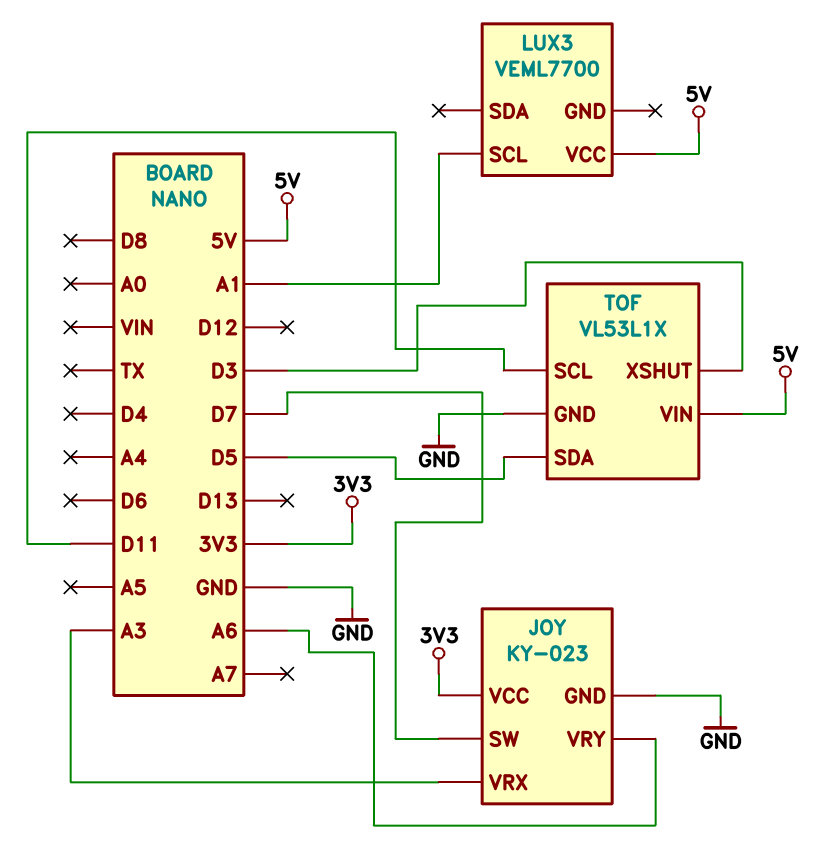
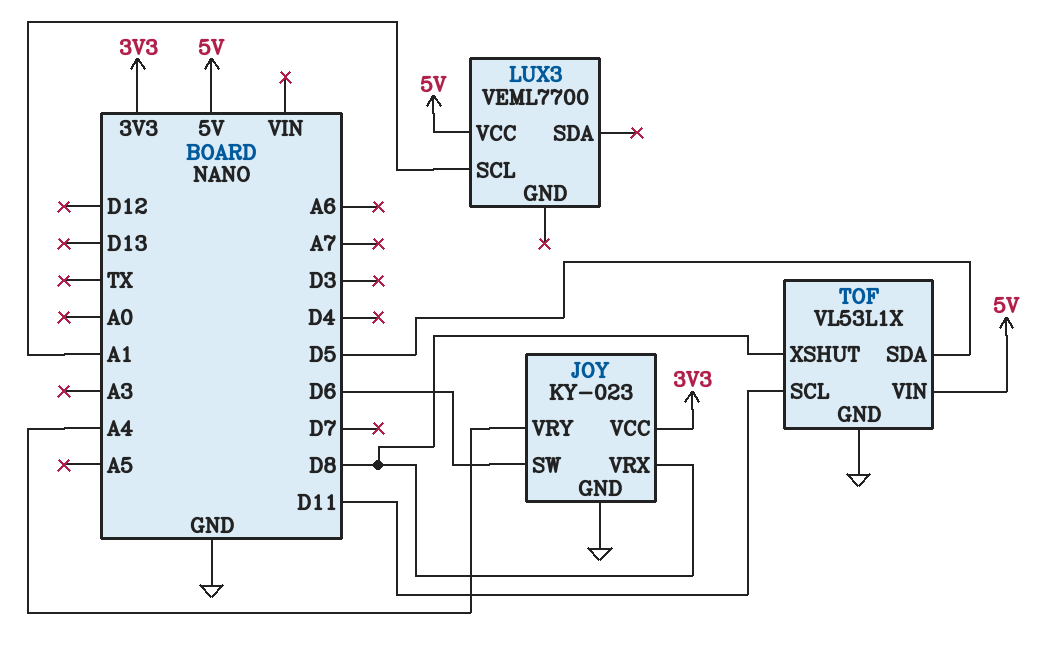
JOY pin SW: D7 -> D6
JOY pin VRX: A3 -> D8
JOY pin VRY: A6 -> A4
TOF pin XSHUT: D3 -> D8

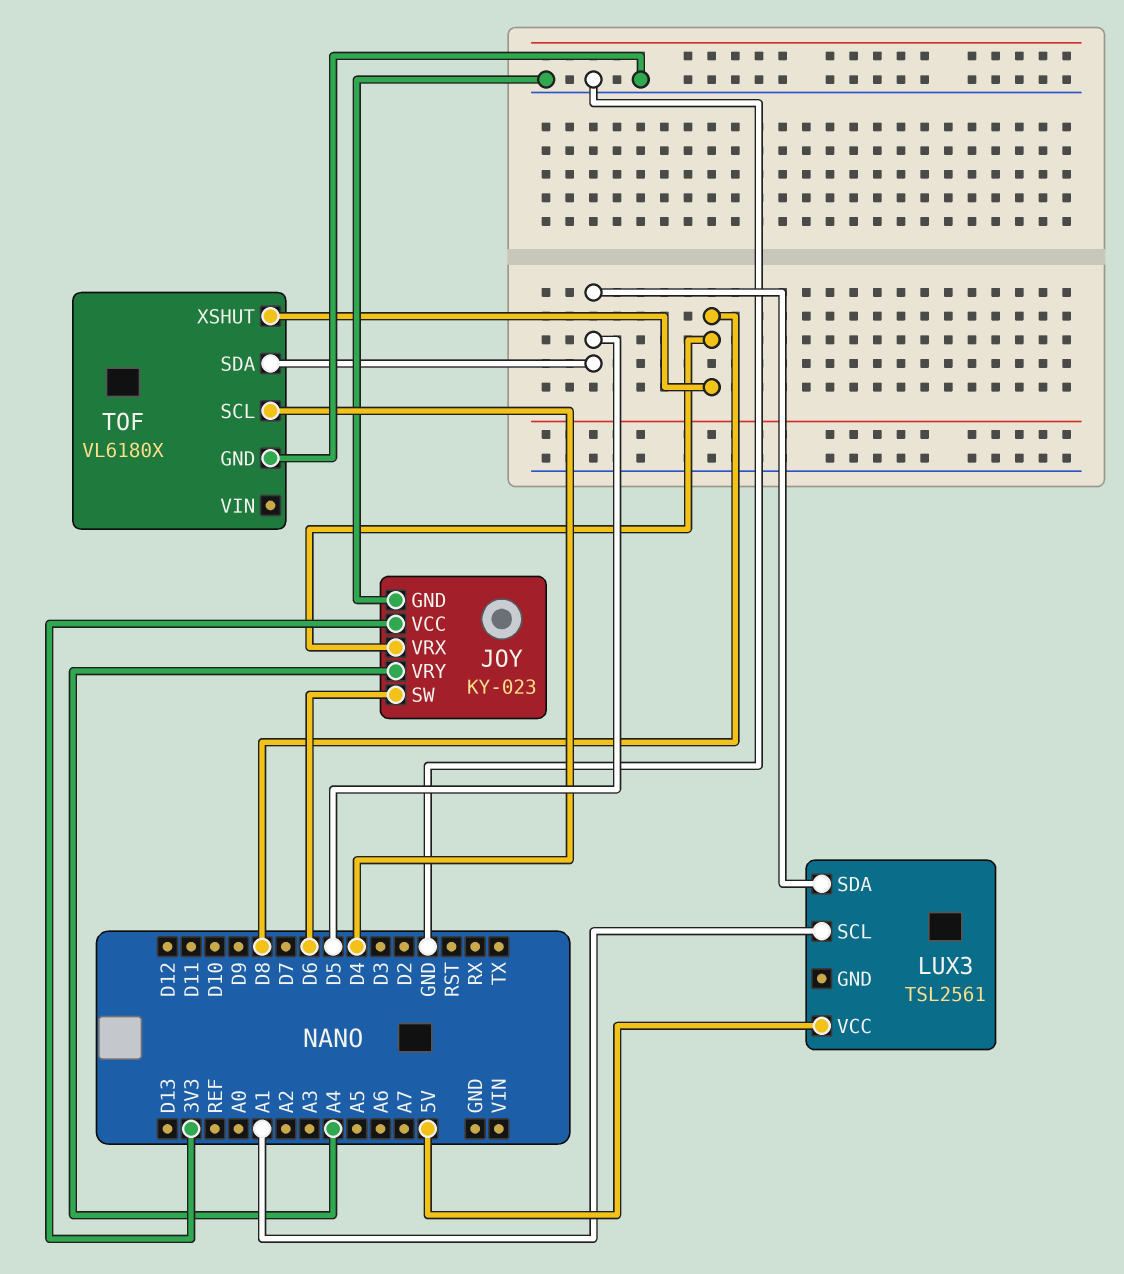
LUX3: VEML7700 -> TSL2561
LUX3 pin SDA: none -> D5
TOF: VL53L1X -> VL6180X
TOF pin SCL: D11 -> D4
TOF pin VIN: 5V -> none

